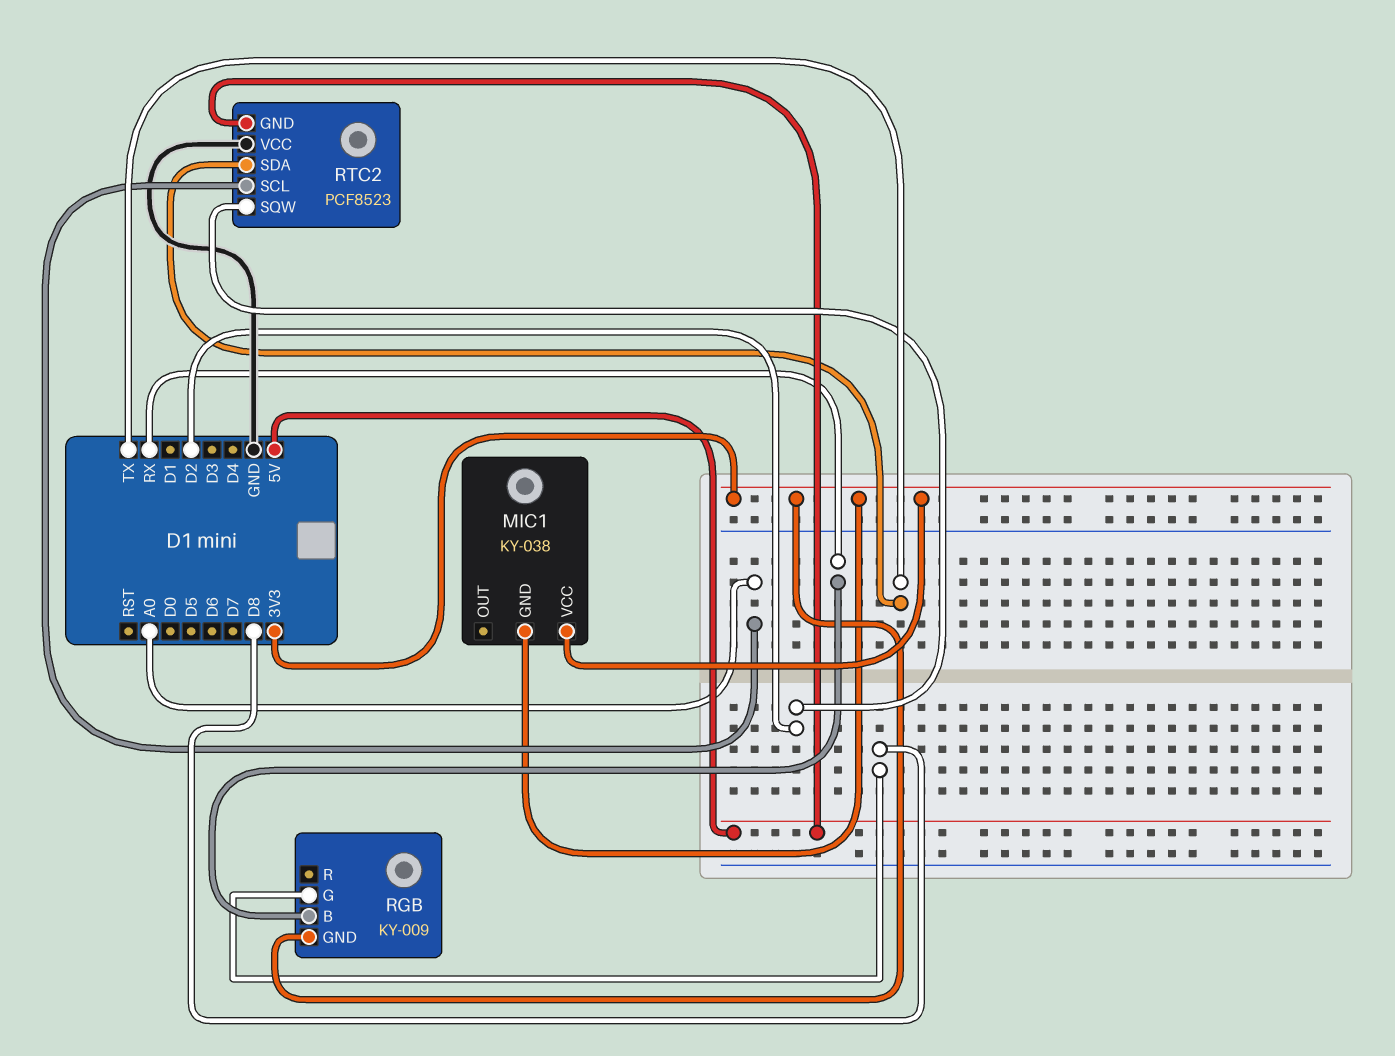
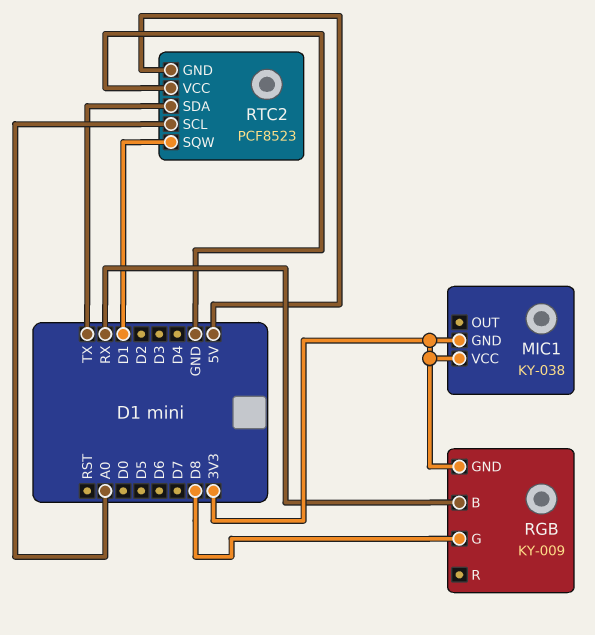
RTC2 pin SQW: D2 -> D1

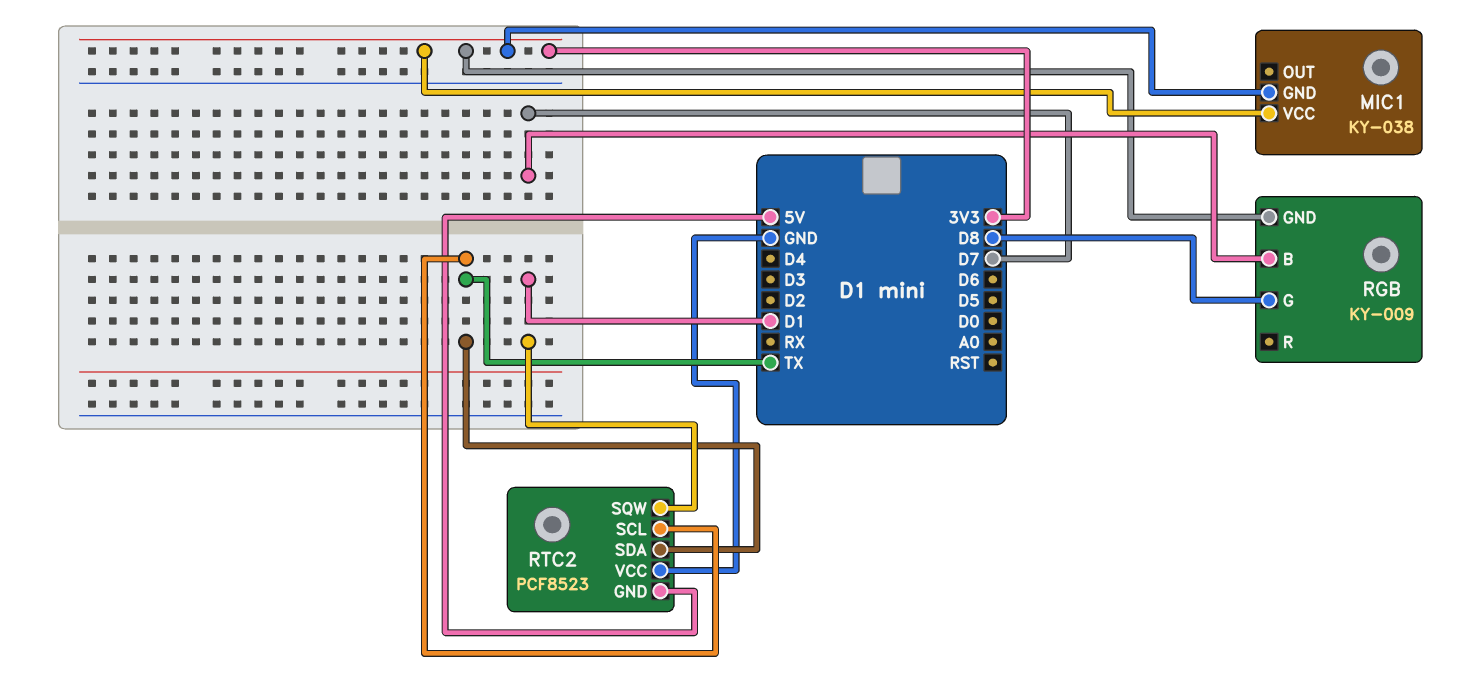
RGB pin B: RX -> D7
RTC2 pin SCL: A0 -> TX

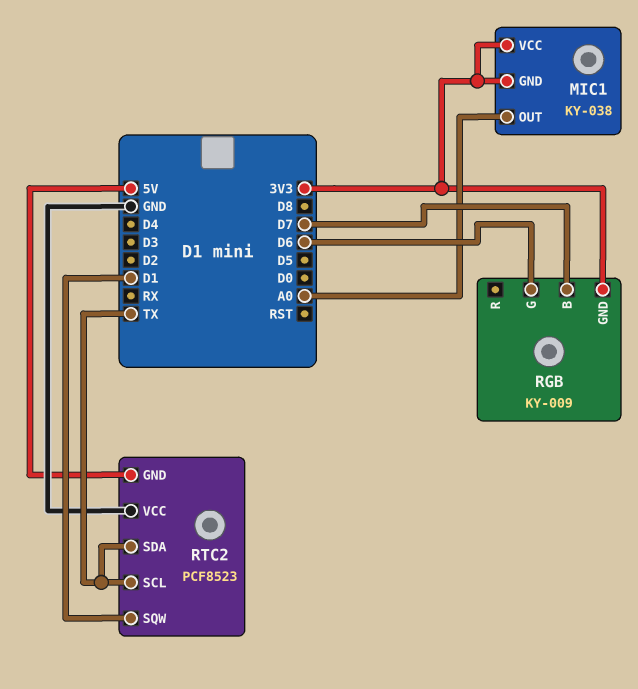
MIC1 pin OUT: none -> A0
RGB pin G: D8 -> D6

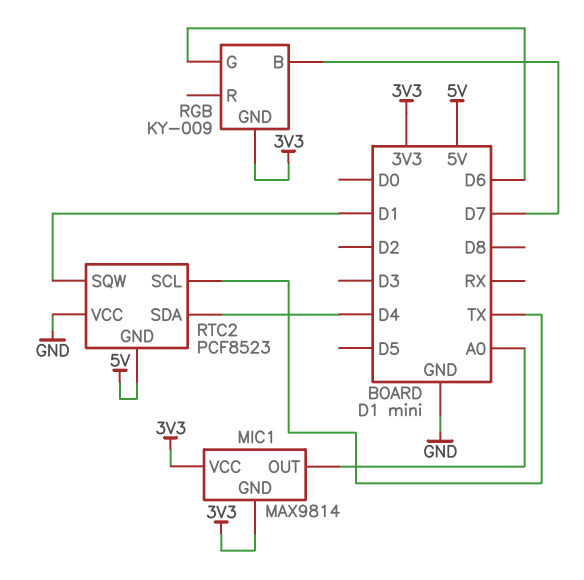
MIC1: KY-038 -> MAX9814
RTC2 pin SDA: TX -> D4

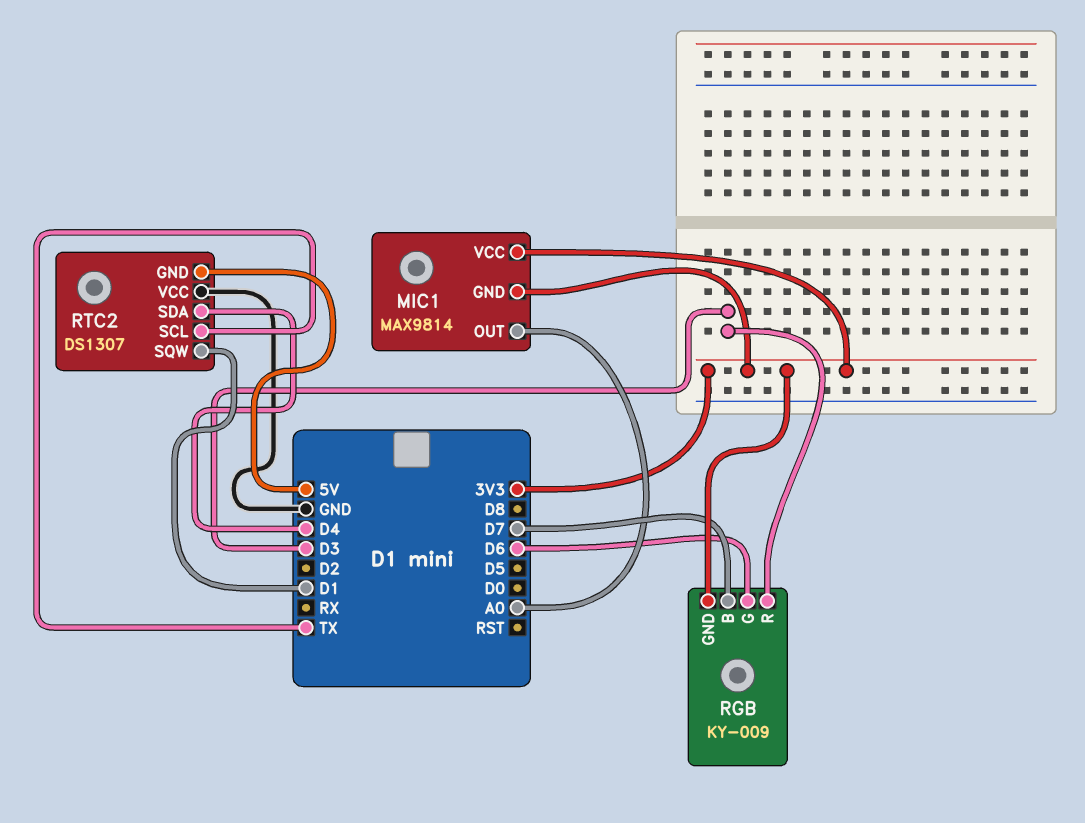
RGB pin R: none -> D3
RTC2: PCF8523 -> DS1307

